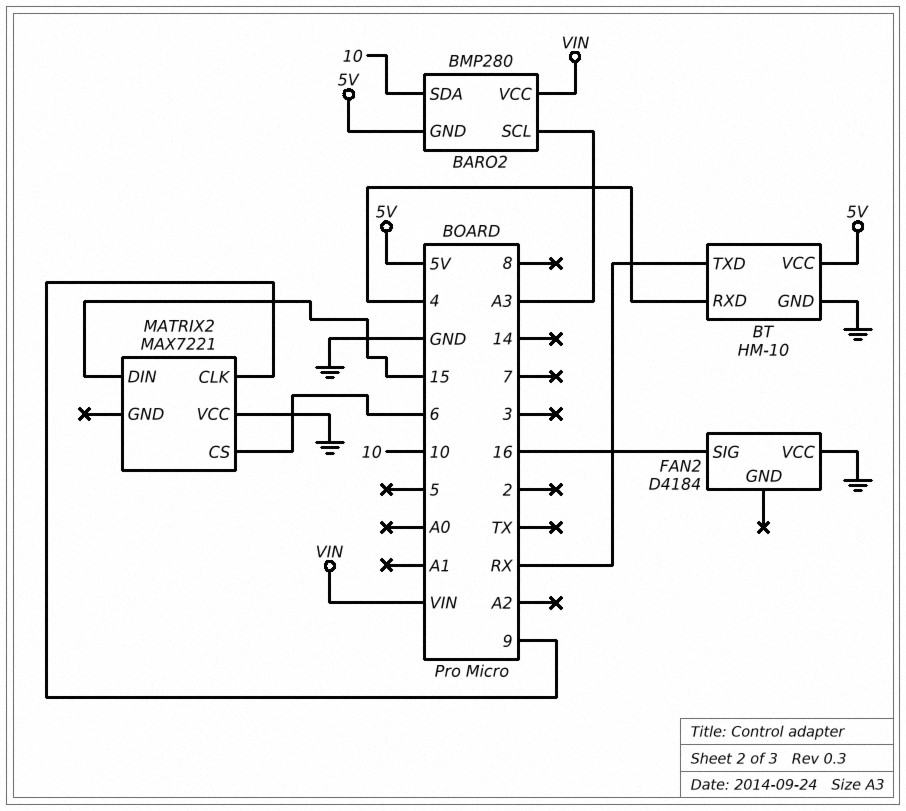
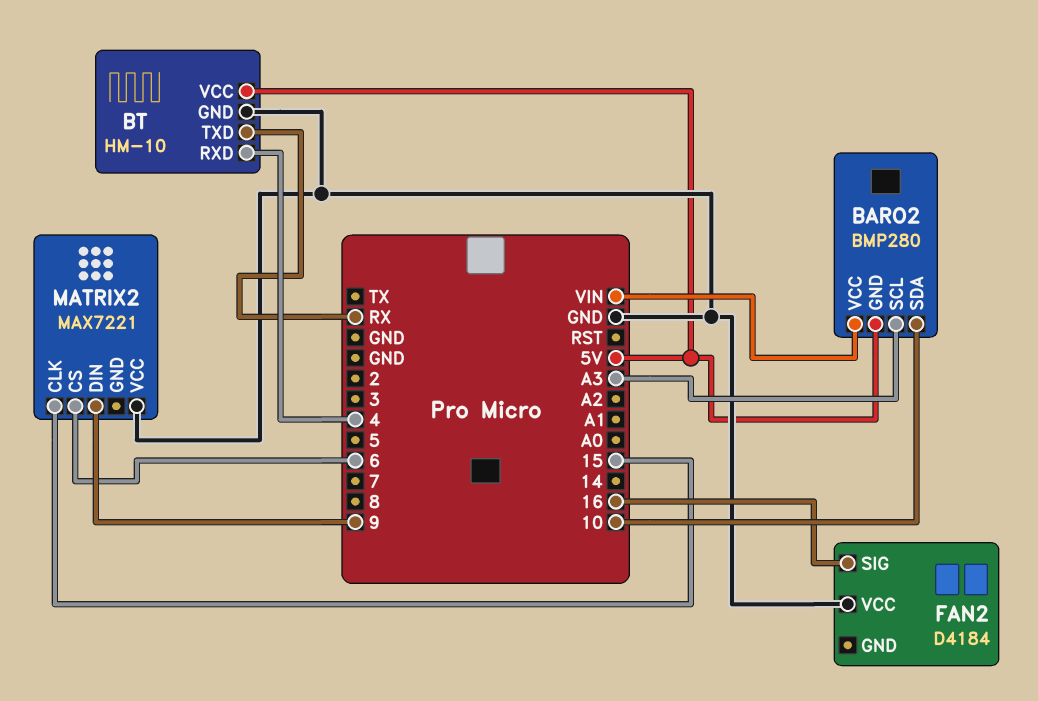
MATRIX2 pin CLK: 9 -> 15
MATRIX2 pin DIN: 15 -> 9

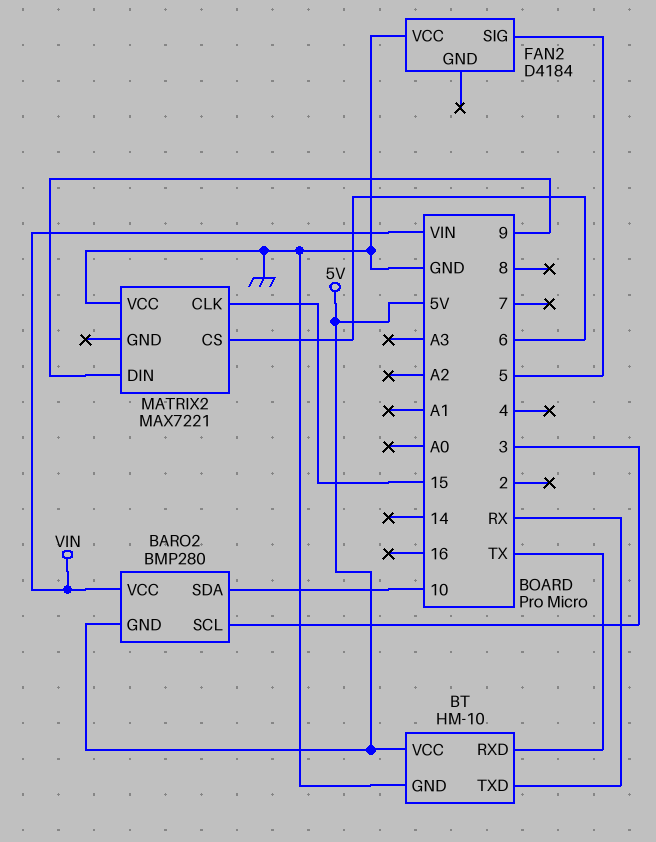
BARO2 pin SCL: A3 -> 3
BT pin RXD: 4 -> TX
FAN2 pin SIG: 16 -> 5

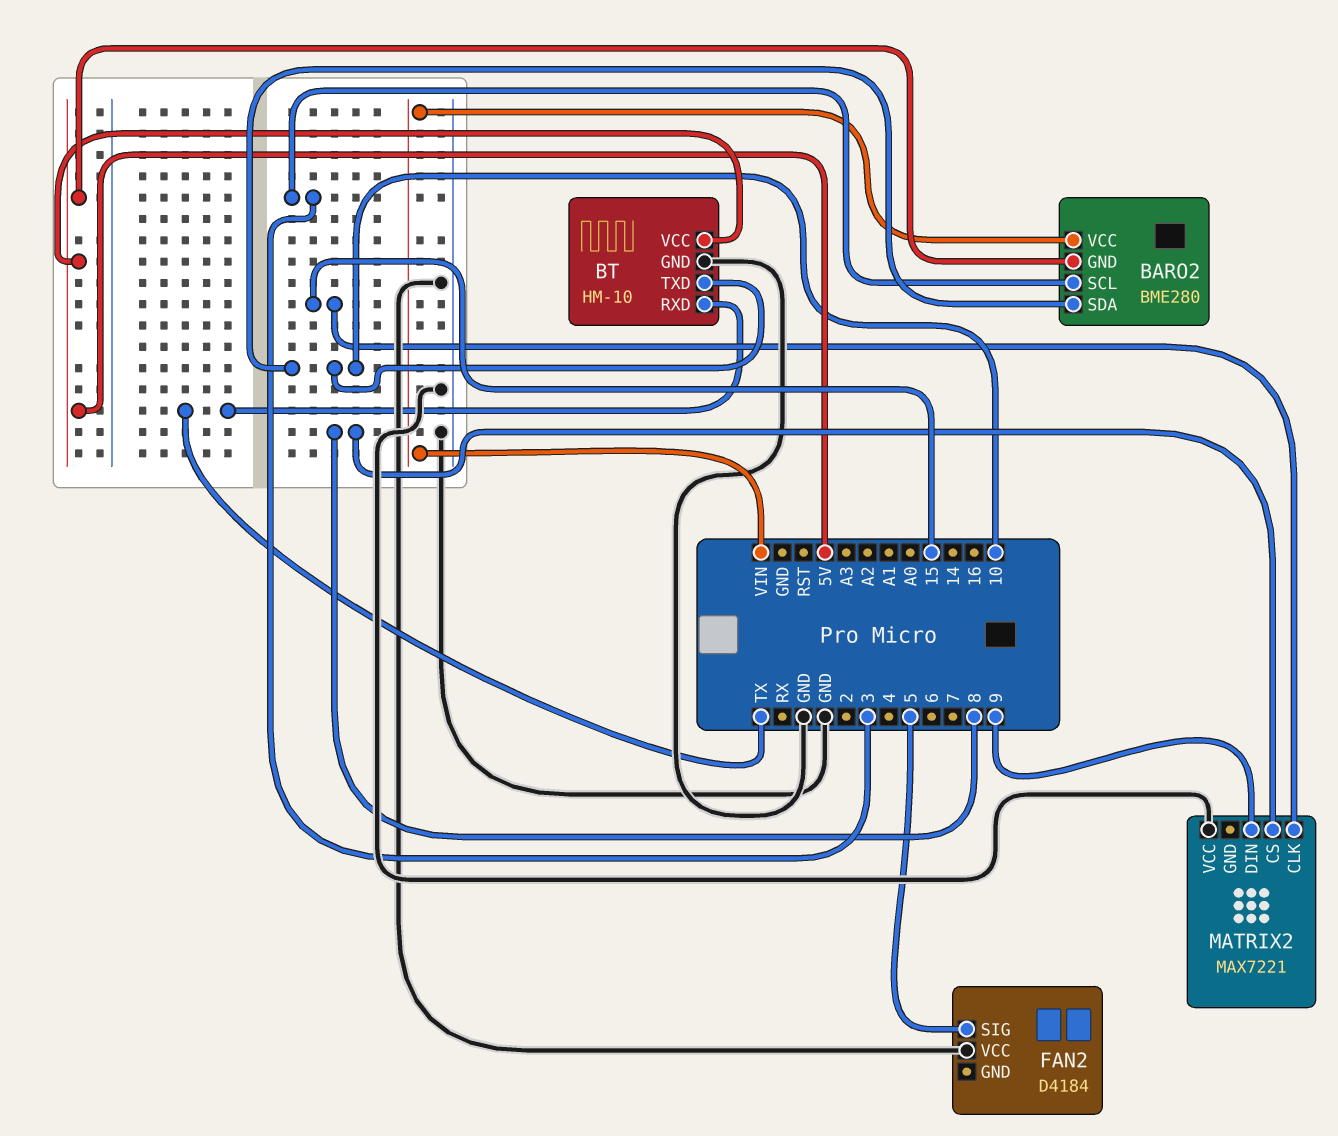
BARO2: BMP280 -> BME280
BT pin TXD: RX -> 10
MATRIX2 pin CS: 6 -> 8

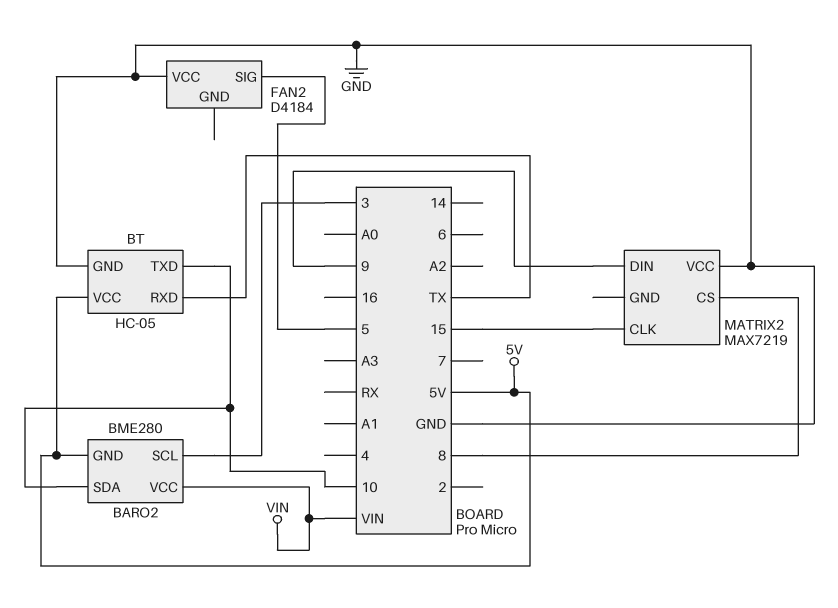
BT: HM-10 -> HC-05
MATRIX2: MAX7221 -> MAX7219

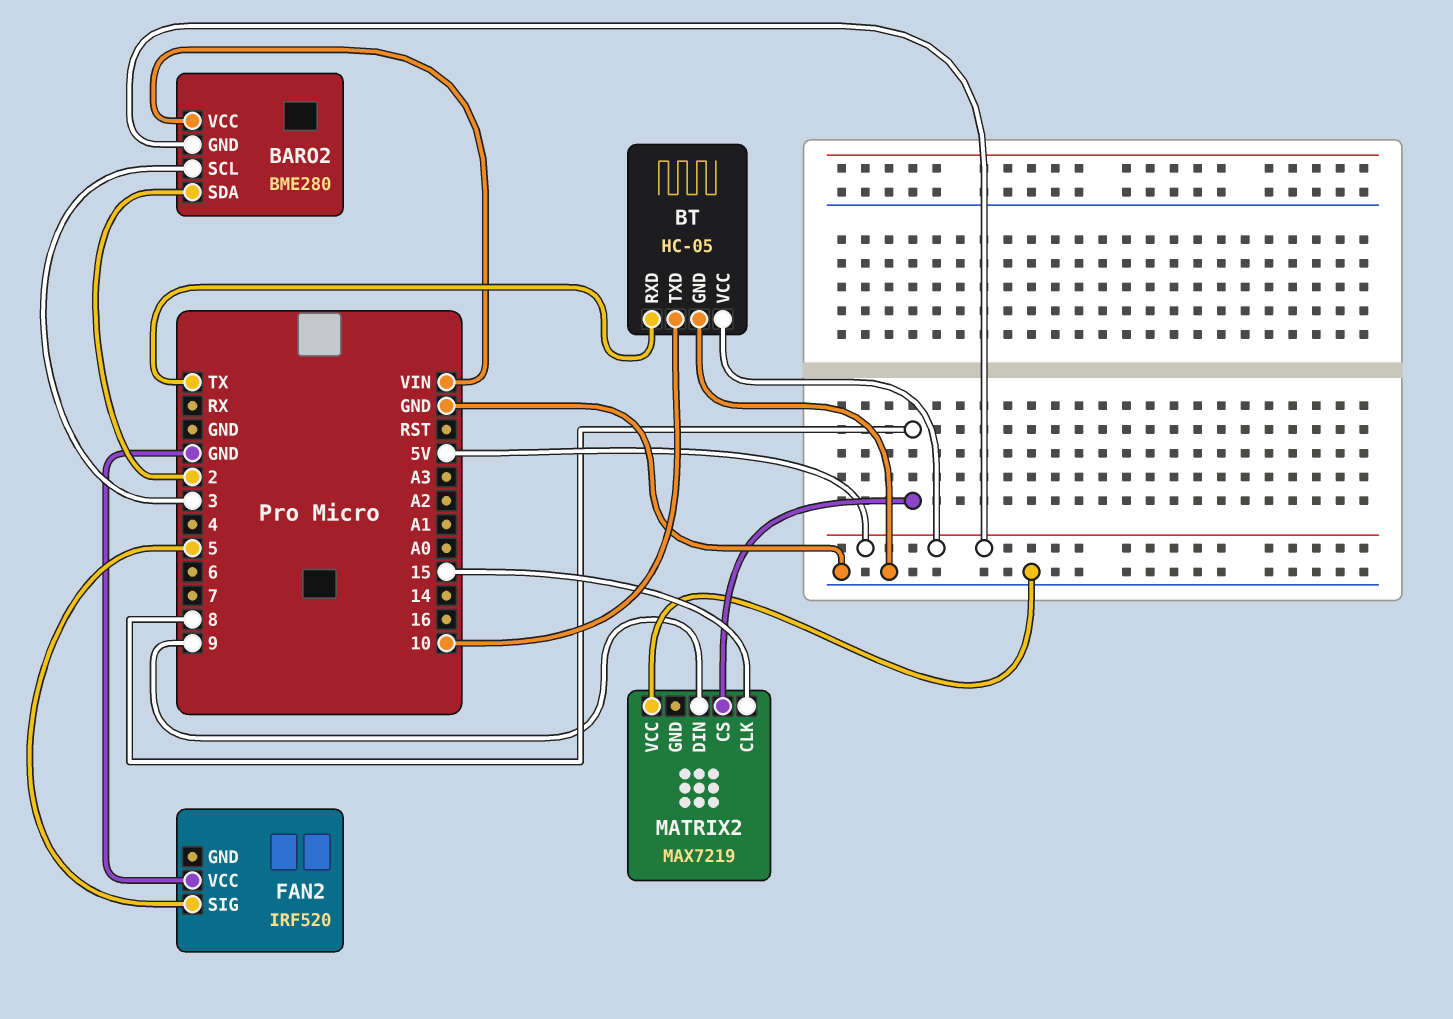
BARO2 pin SDA: 10 -> 2
FAN2: D4184 -> IRF520

